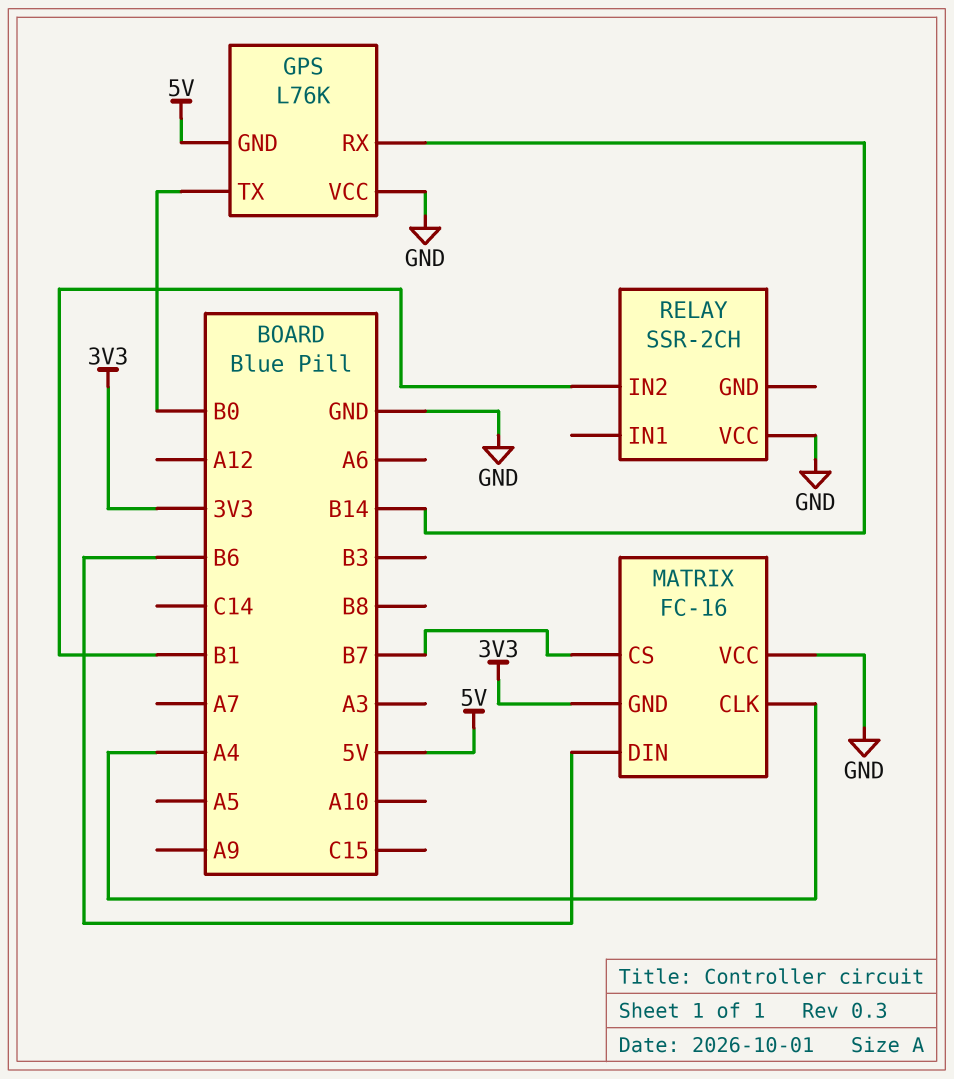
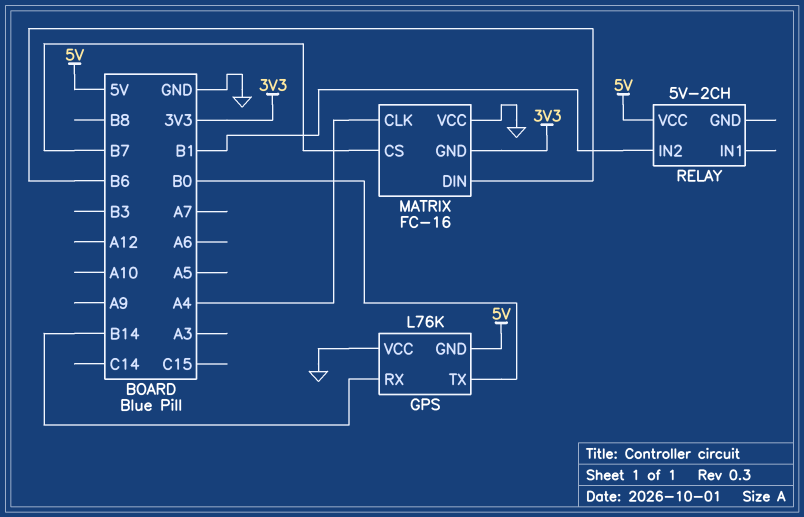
RELAY: SSR-2CH -> 5V-2CH
RELAY pin VCC: GND -> 5V

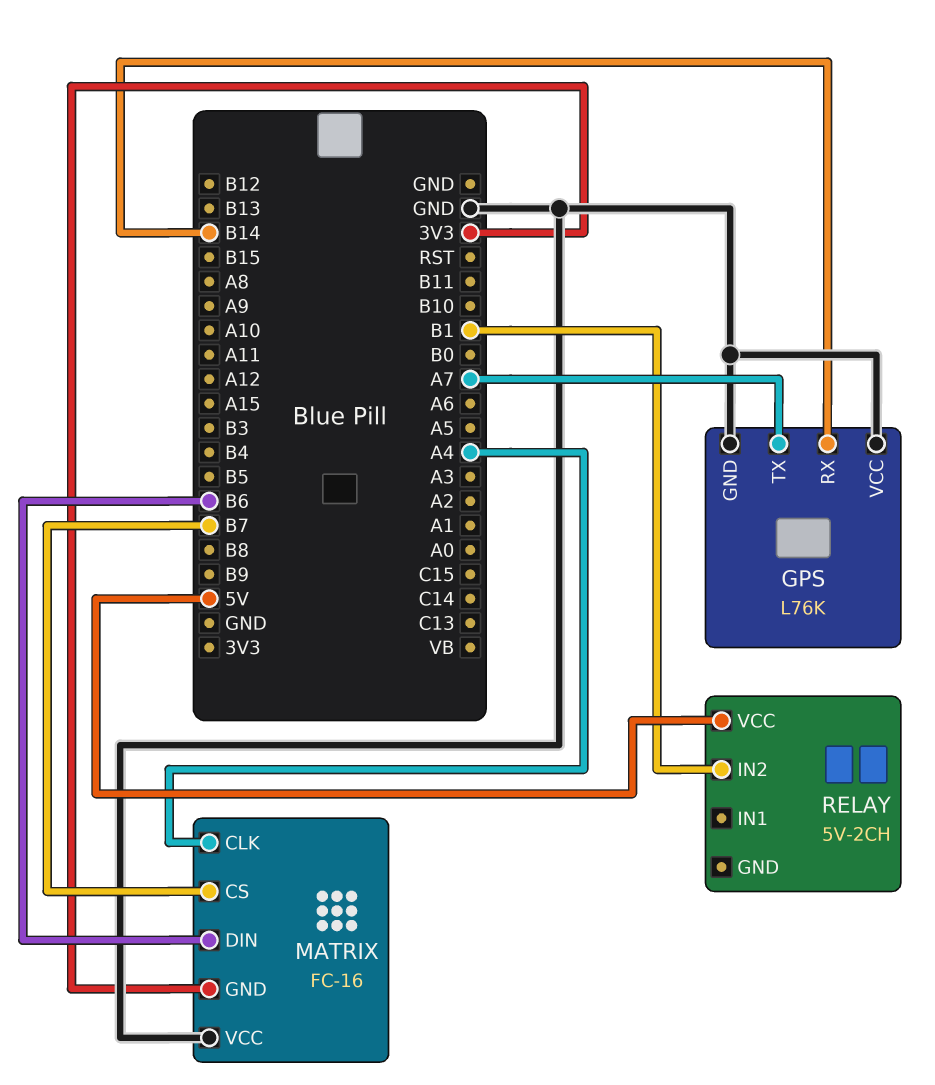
GPS pin GND: 5V -> GND
GPS pin TX: B0 -> A7

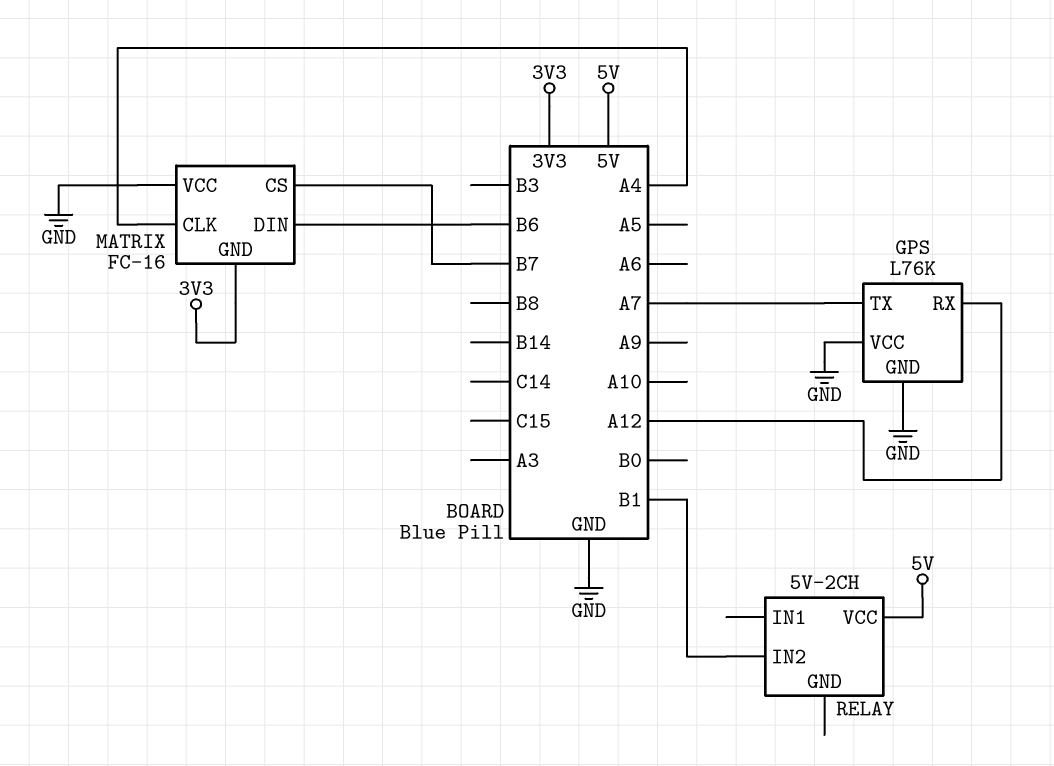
GPS pin RX: B14 -> A12

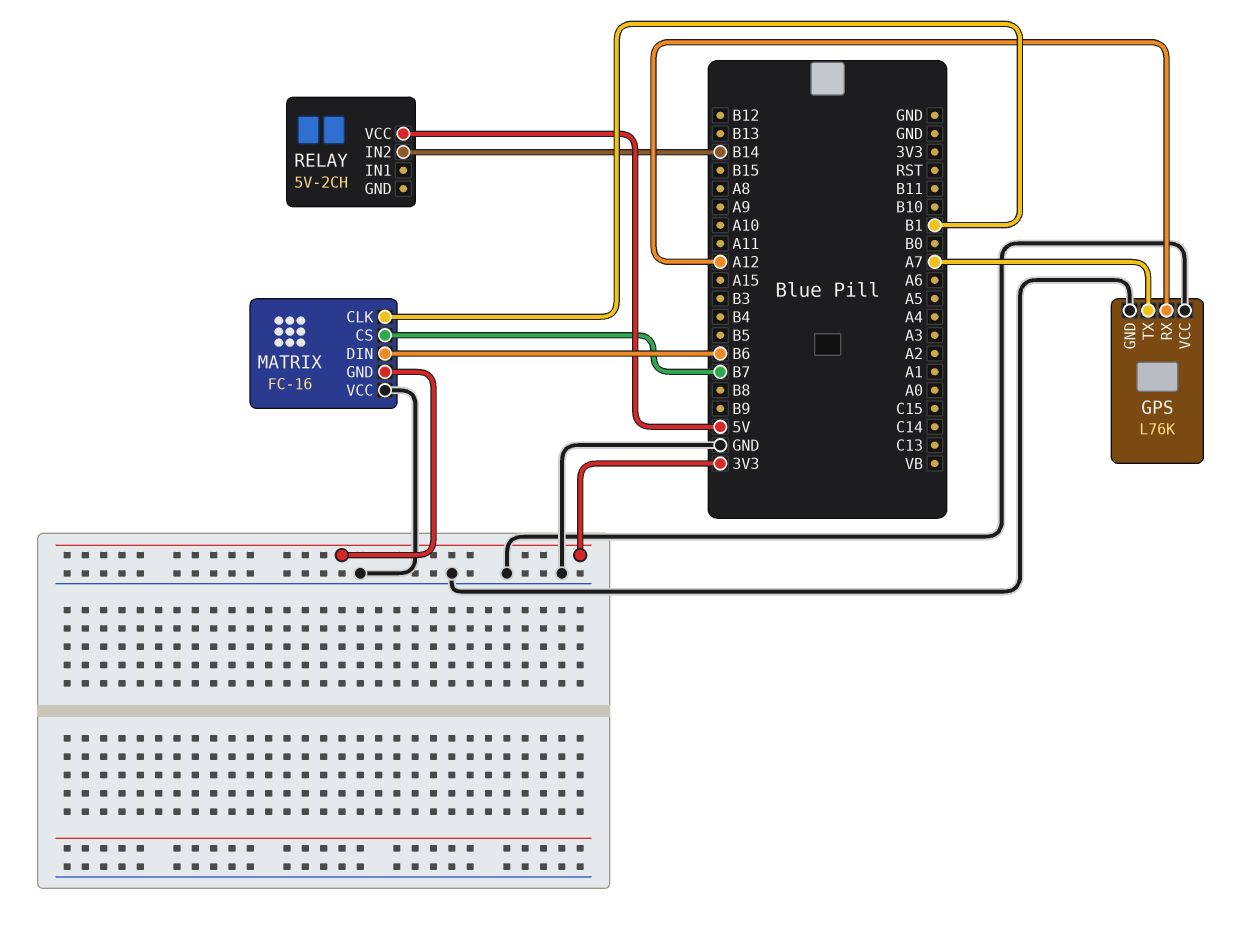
MATRIX pin CLK: A4 -> B1
RELAY pin IN2: B1 -> B14

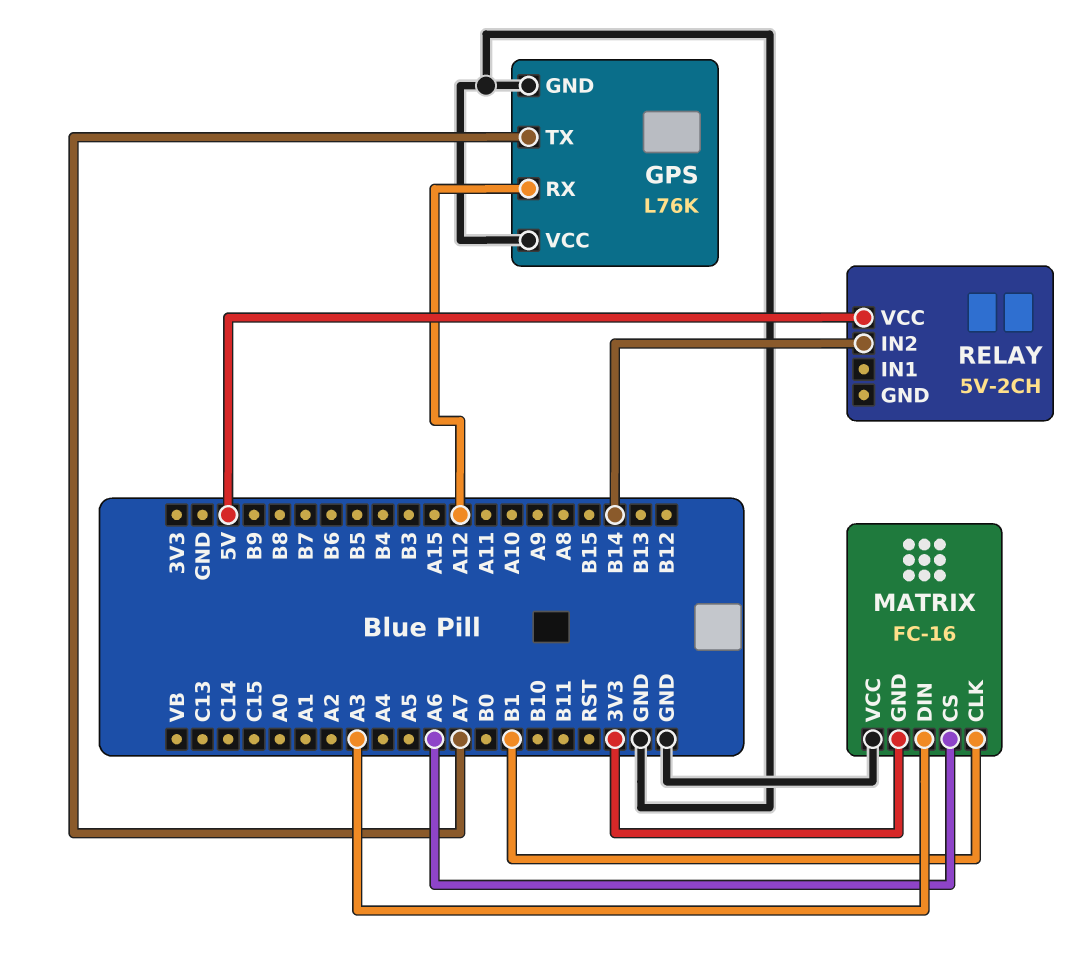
MATRIX pin CS: B7 -> A6
MATRIX pin DIN: B6 -> A3

